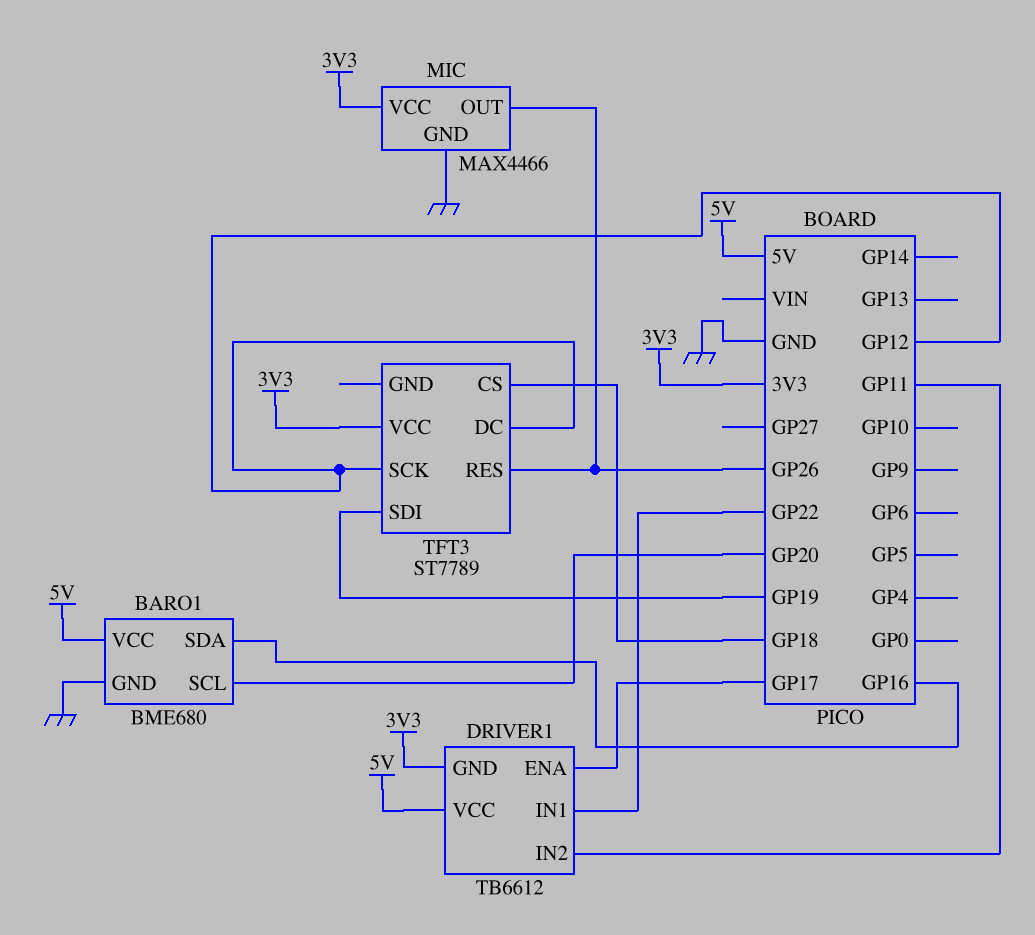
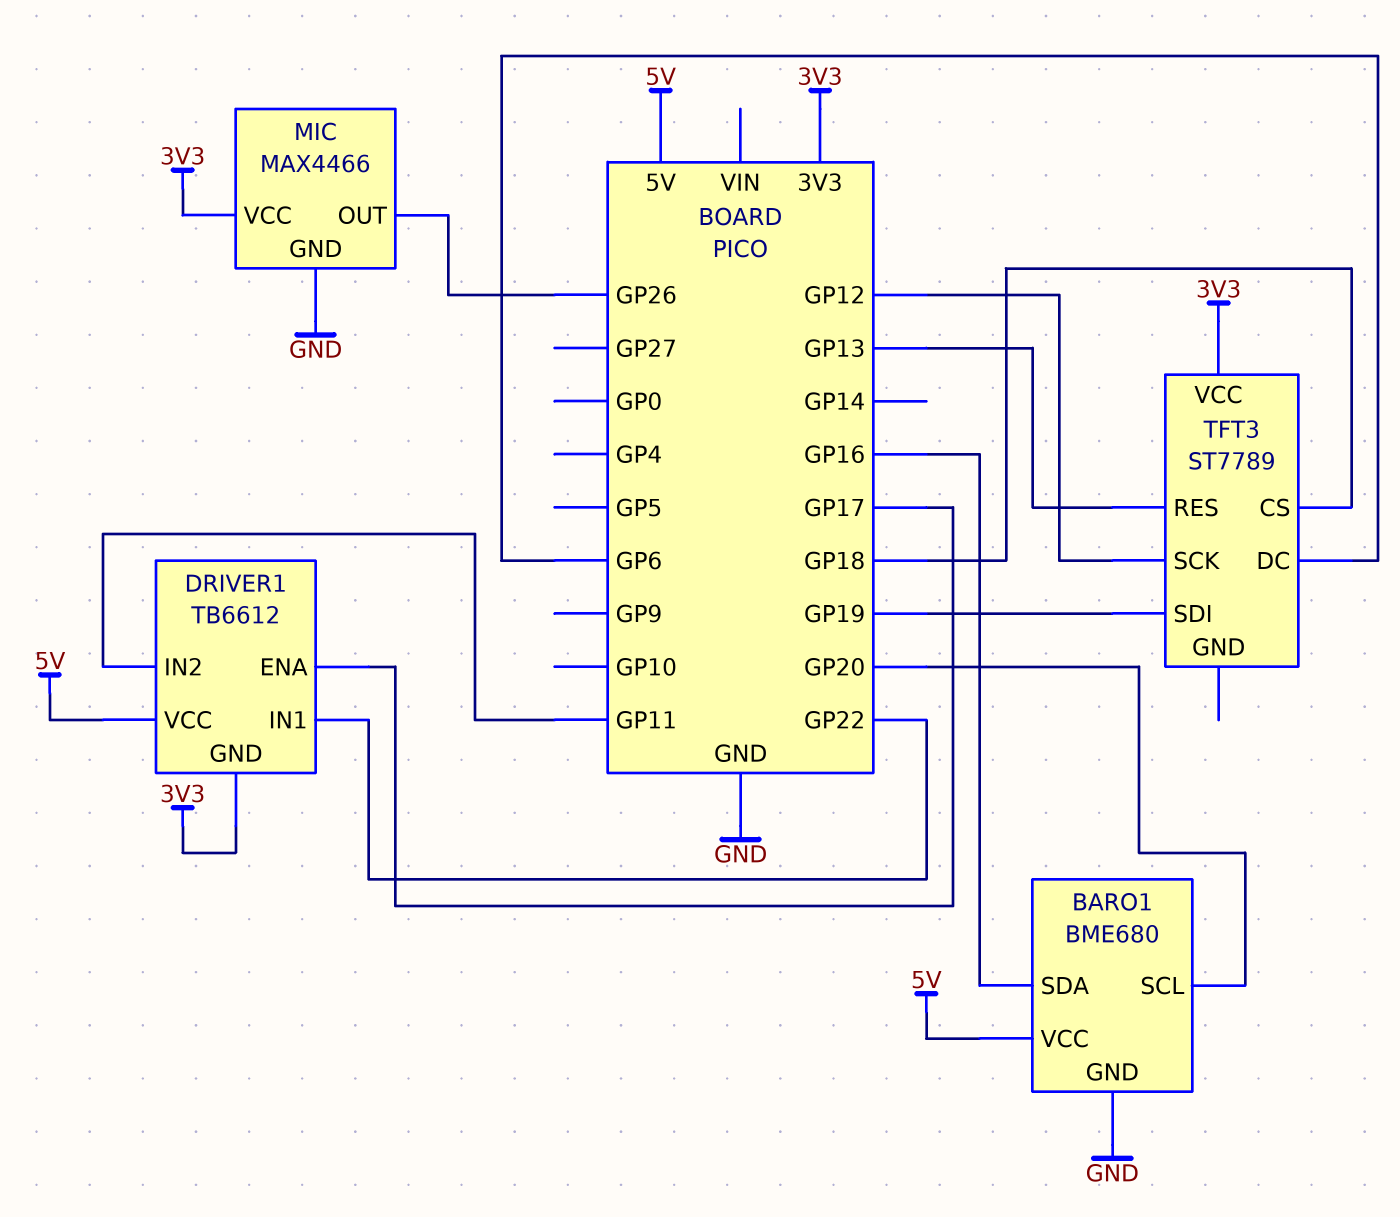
TFT3 pin DC: GP12 -> GP6
TFT3 pin RES: GP26 -> GP13

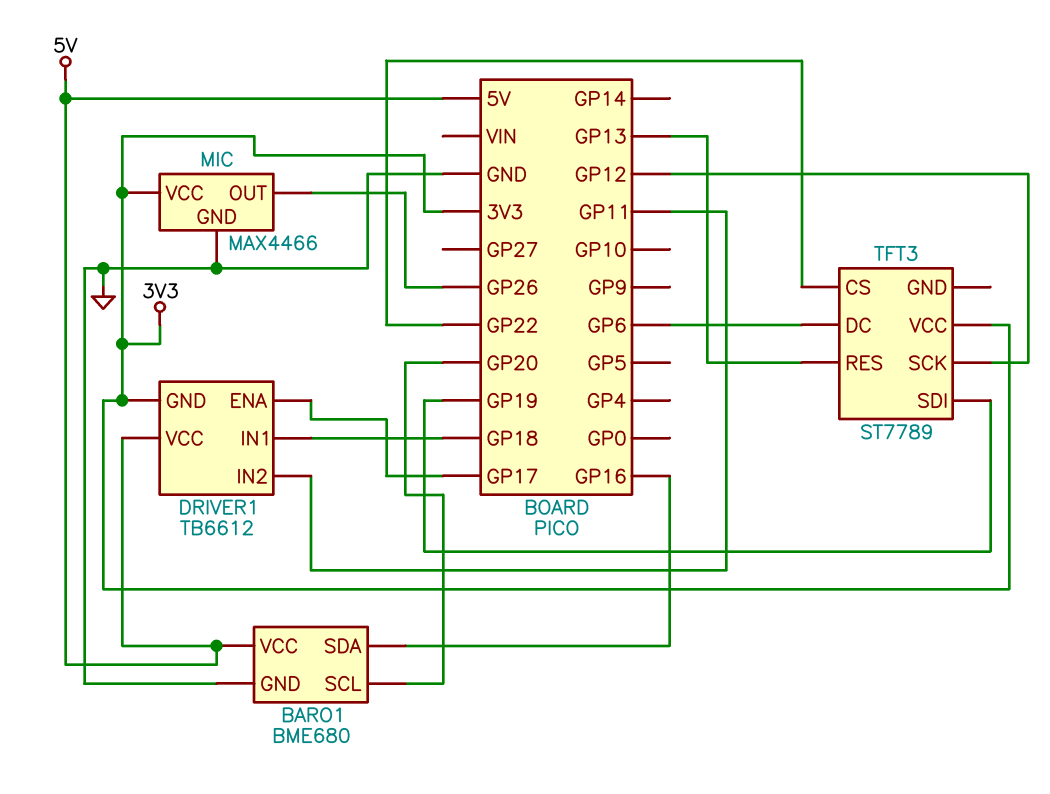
DRIVER1 pin IN1: GP22 -> GP18
TFT3 pin CS: GP18 -> GP22

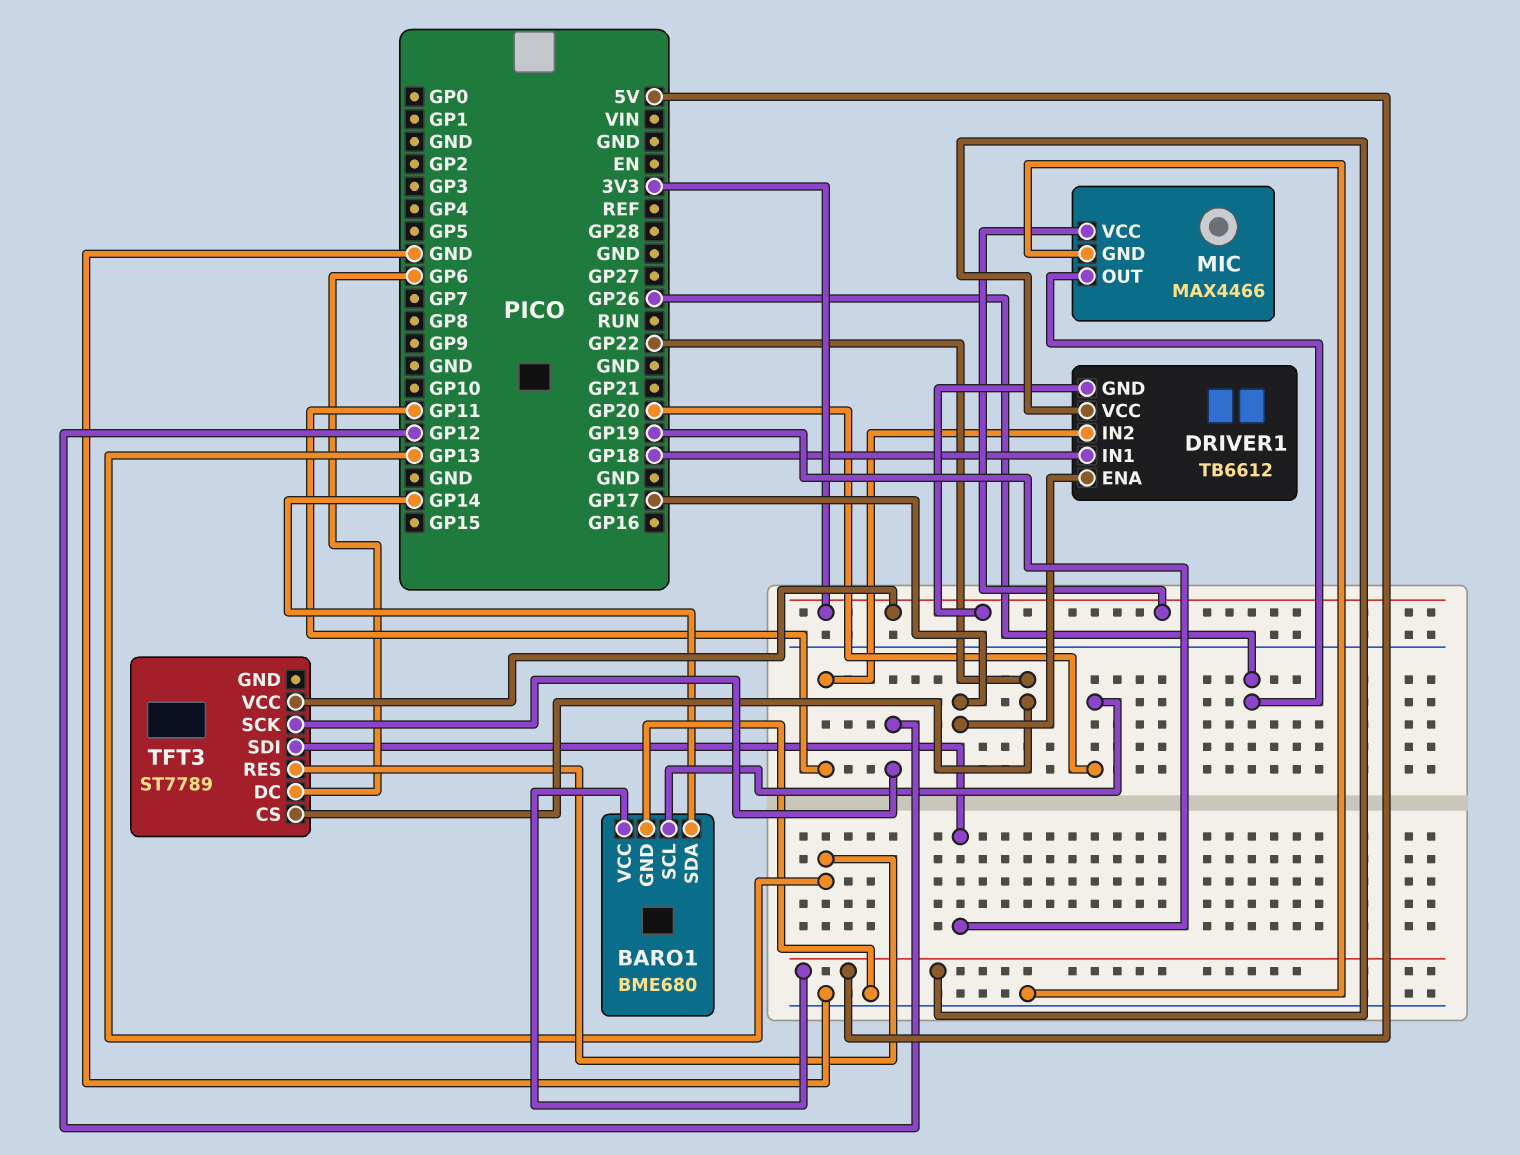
BARO1 pin SDA: GP16 -> GP14

